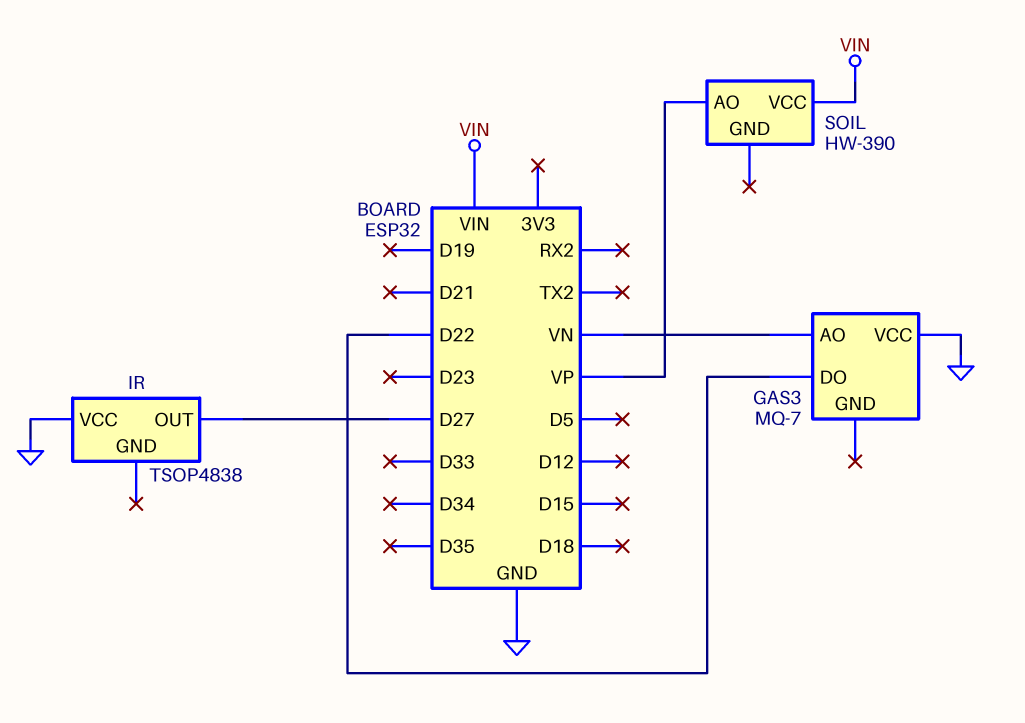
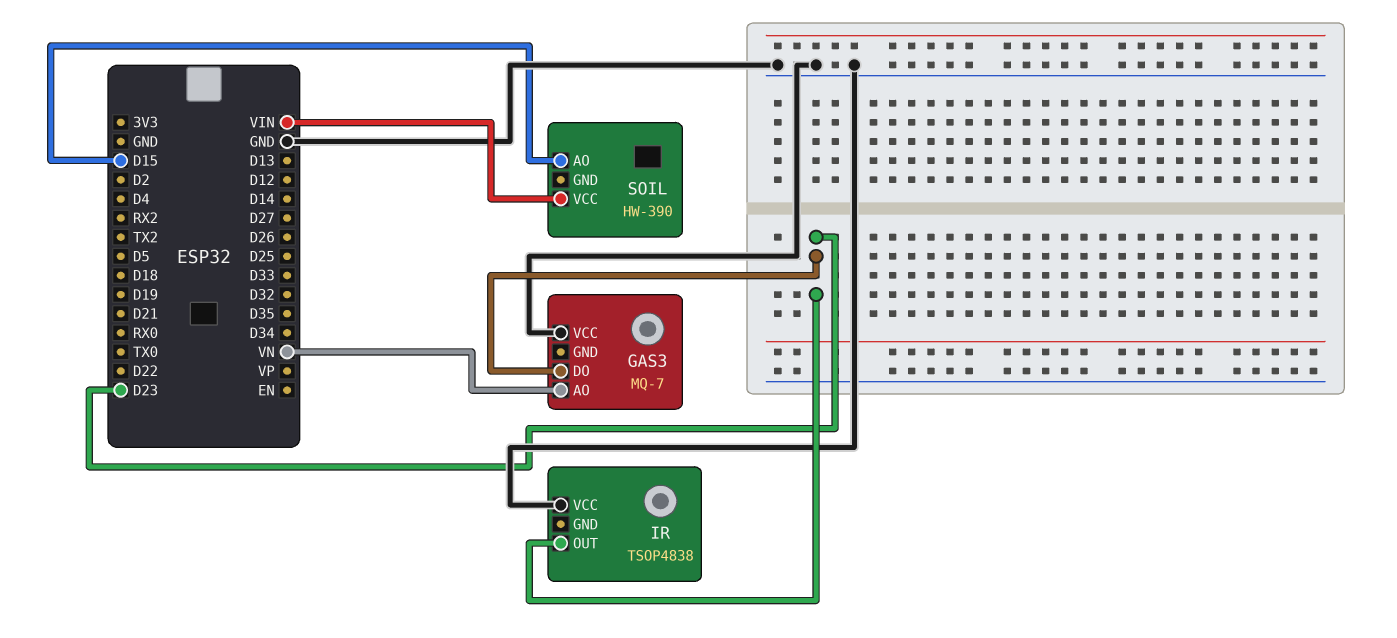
GAS3 pin DO: D22 -> D23
IR pin OUT: D27 -> D23
SOIL pin AO: VP -> D15

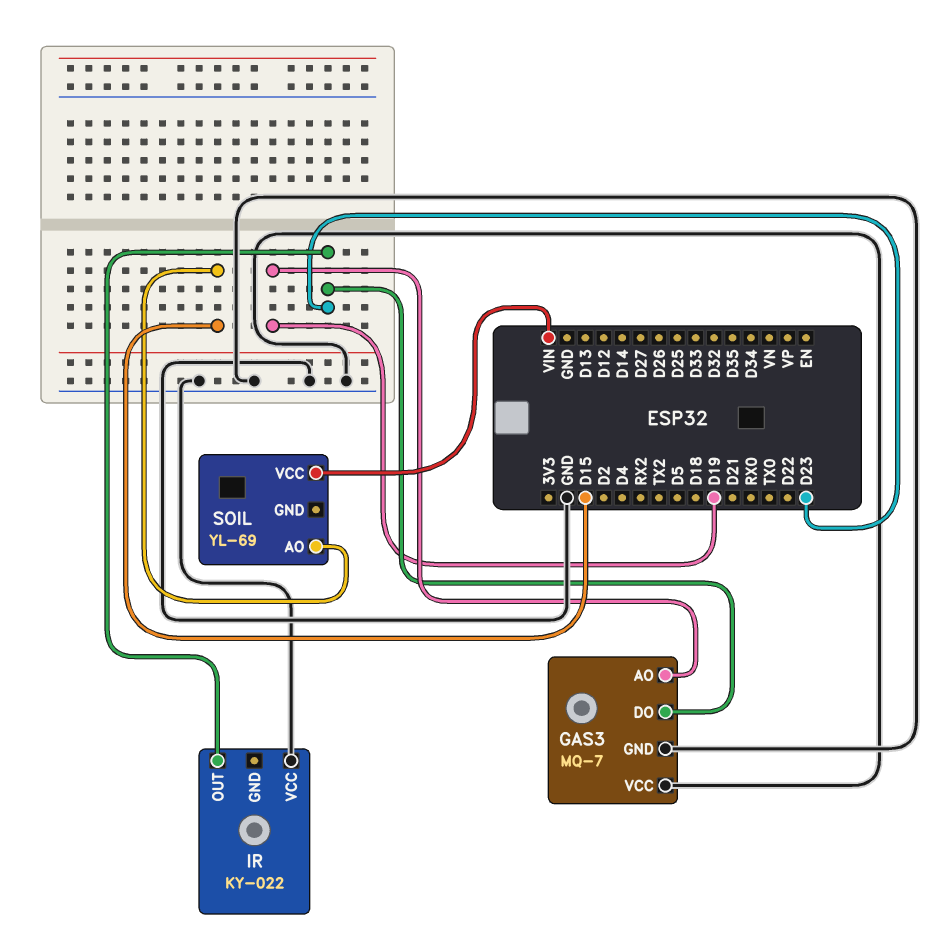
GAS3 pin AO: VN -> D19
GAS3 pin GND: none -> GND
IR: TSOP4838 -> KY-022
SOIL: HW-390 -> YL-69

